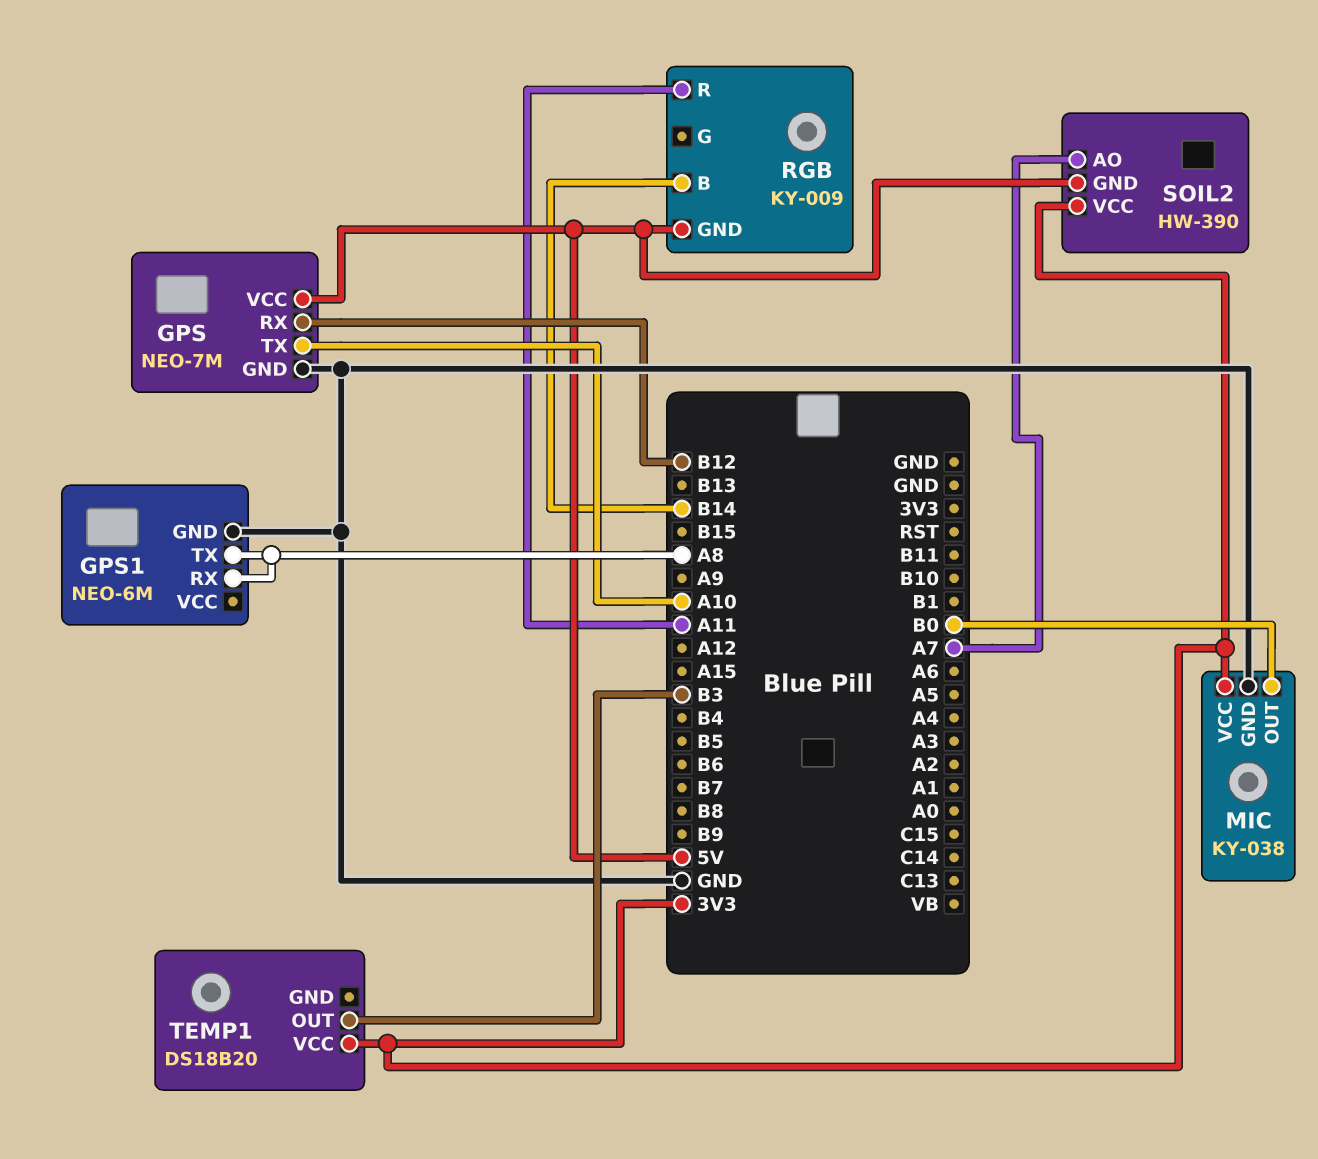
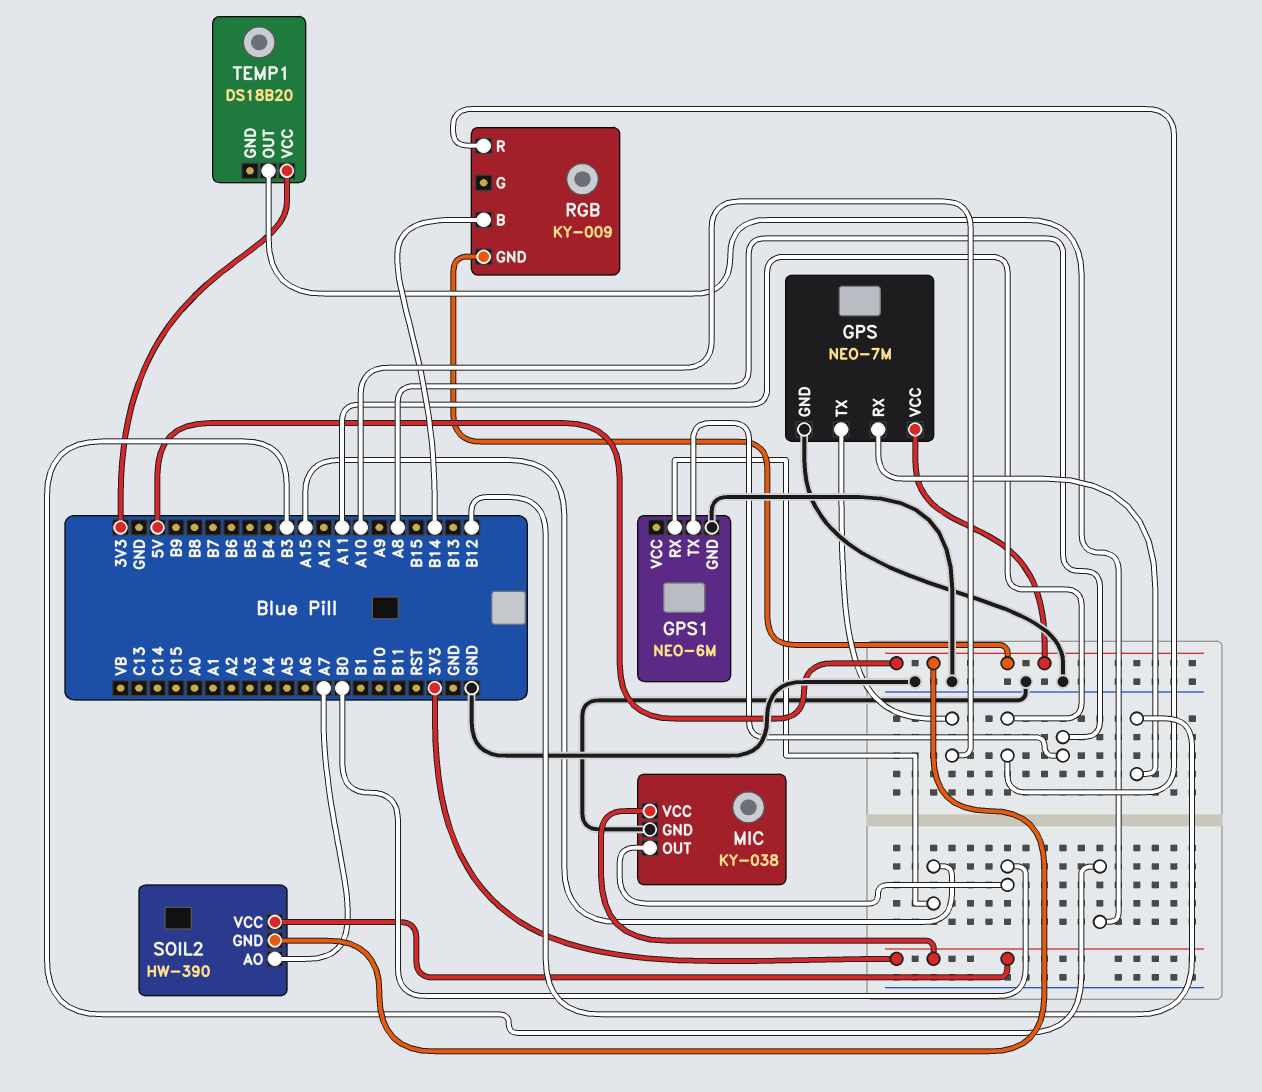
GPS1 pin RX: A8 -> A15

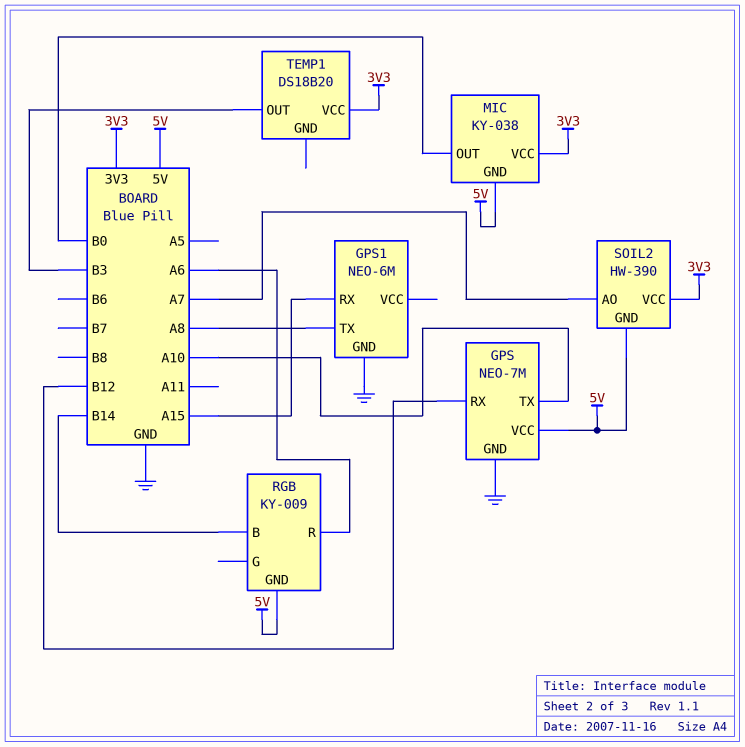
MIC pin GND: GND -> 5V
RGB pin R: A11 -> A6

